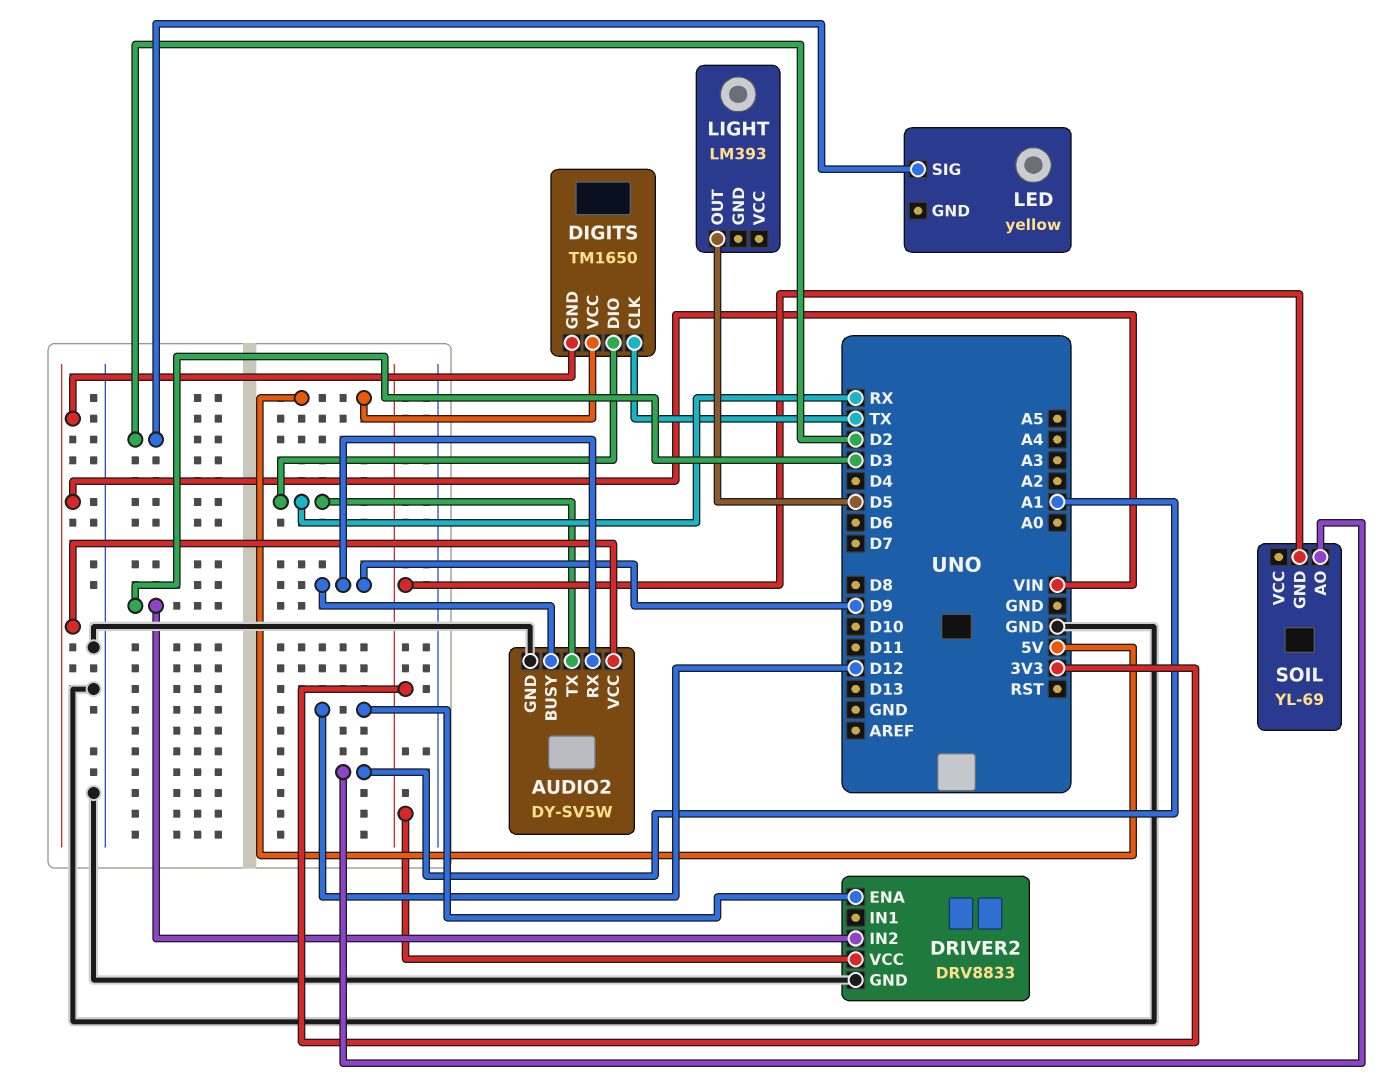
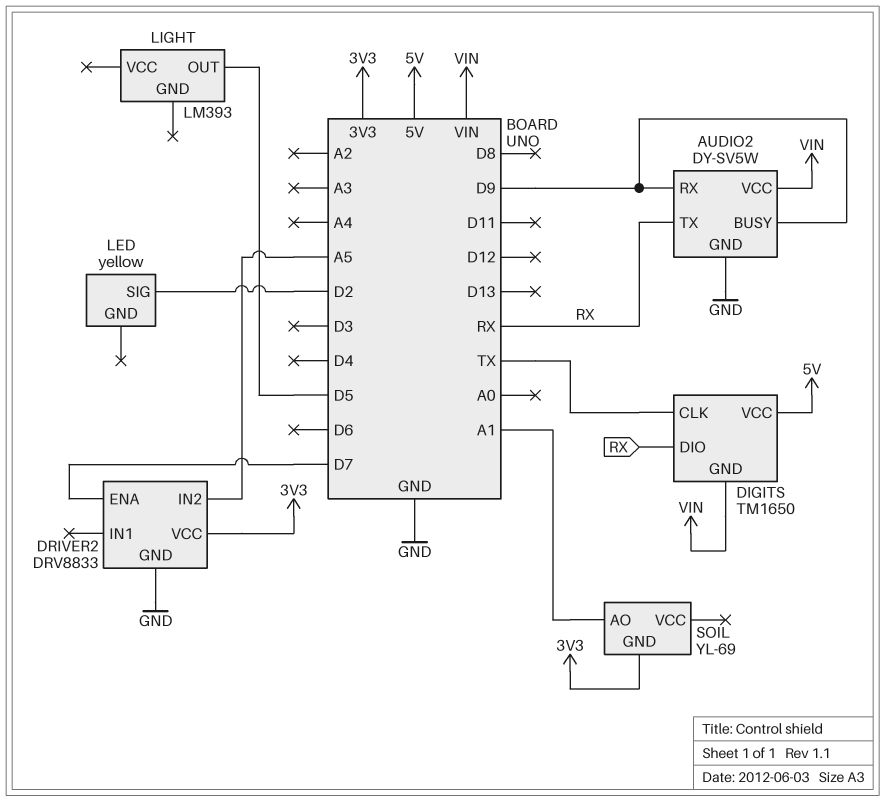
DRIVER2 pin ENA: D12 -> D7
DRIVER2 pin IN2: D3 -> A5

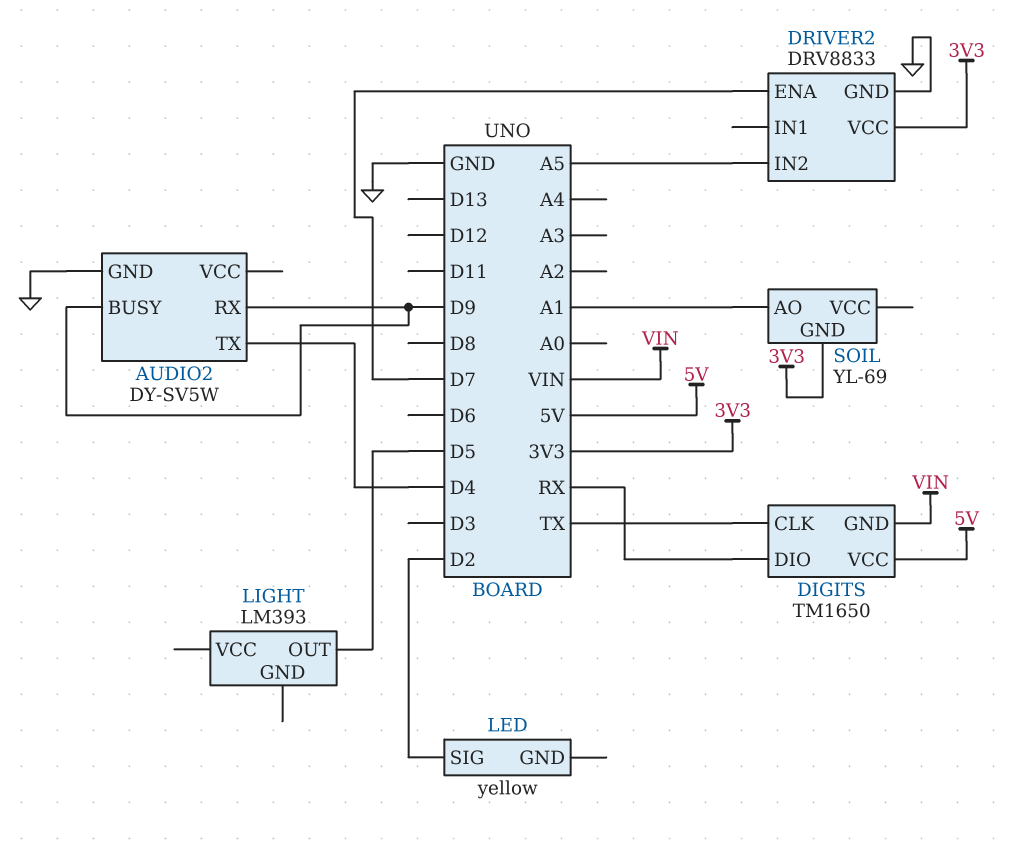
AUDIO2 pin TX: RX -> D4
AUDIO2 pin VCC: VIN -> none

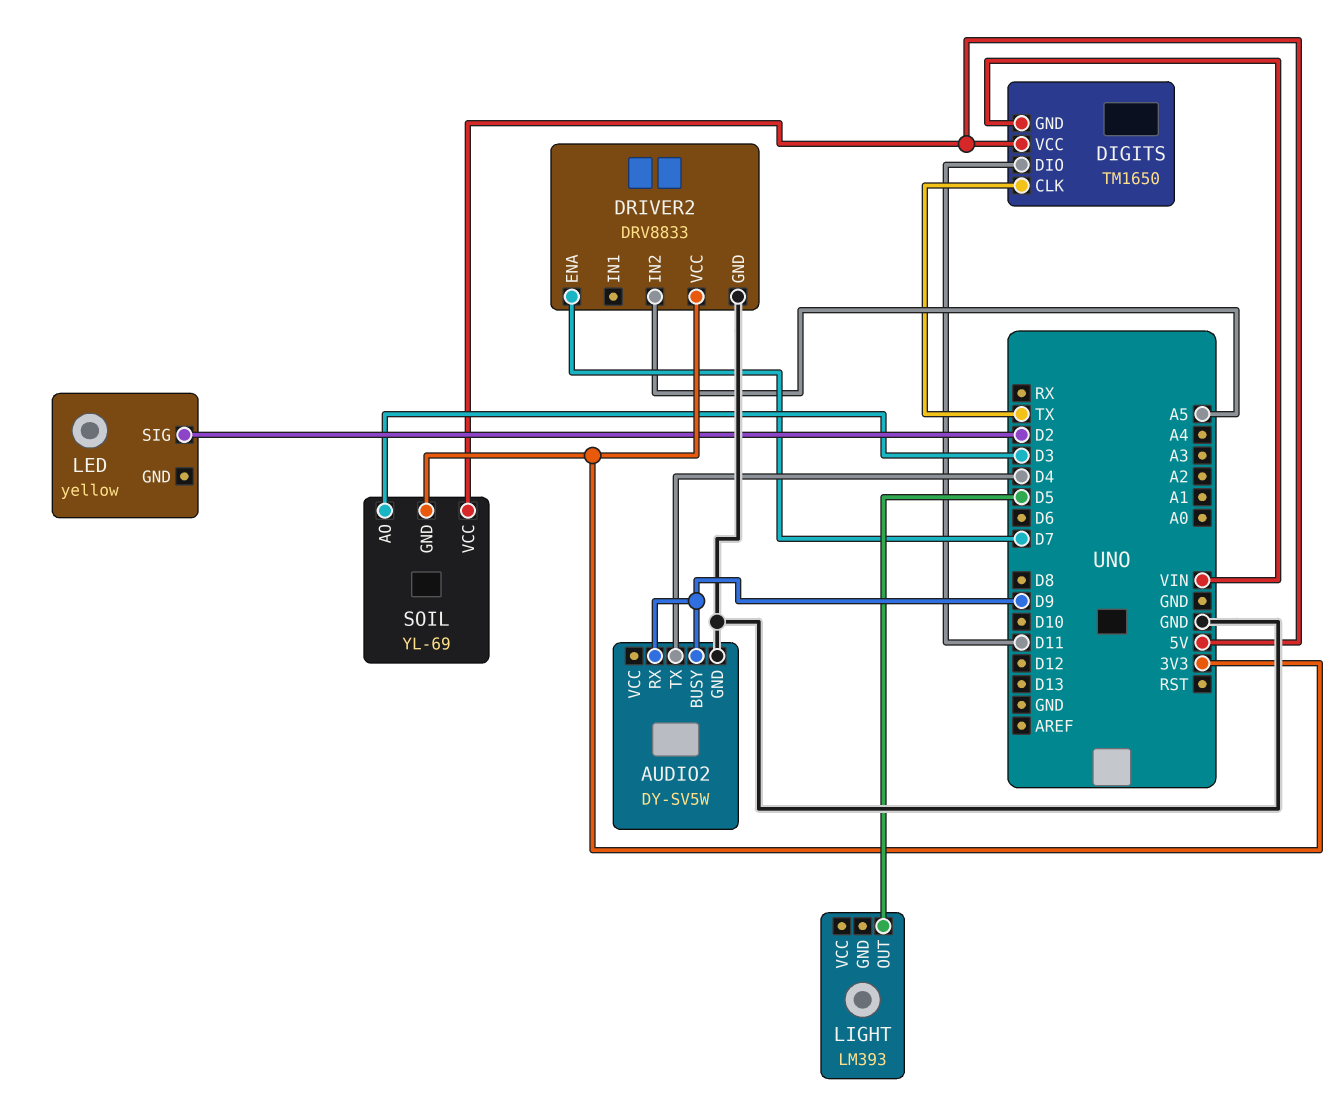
DIGITS pin DIO: RX -> D11
SOIL pin AO: A1 -> D3
SOIL pin VCC: none -> 5V

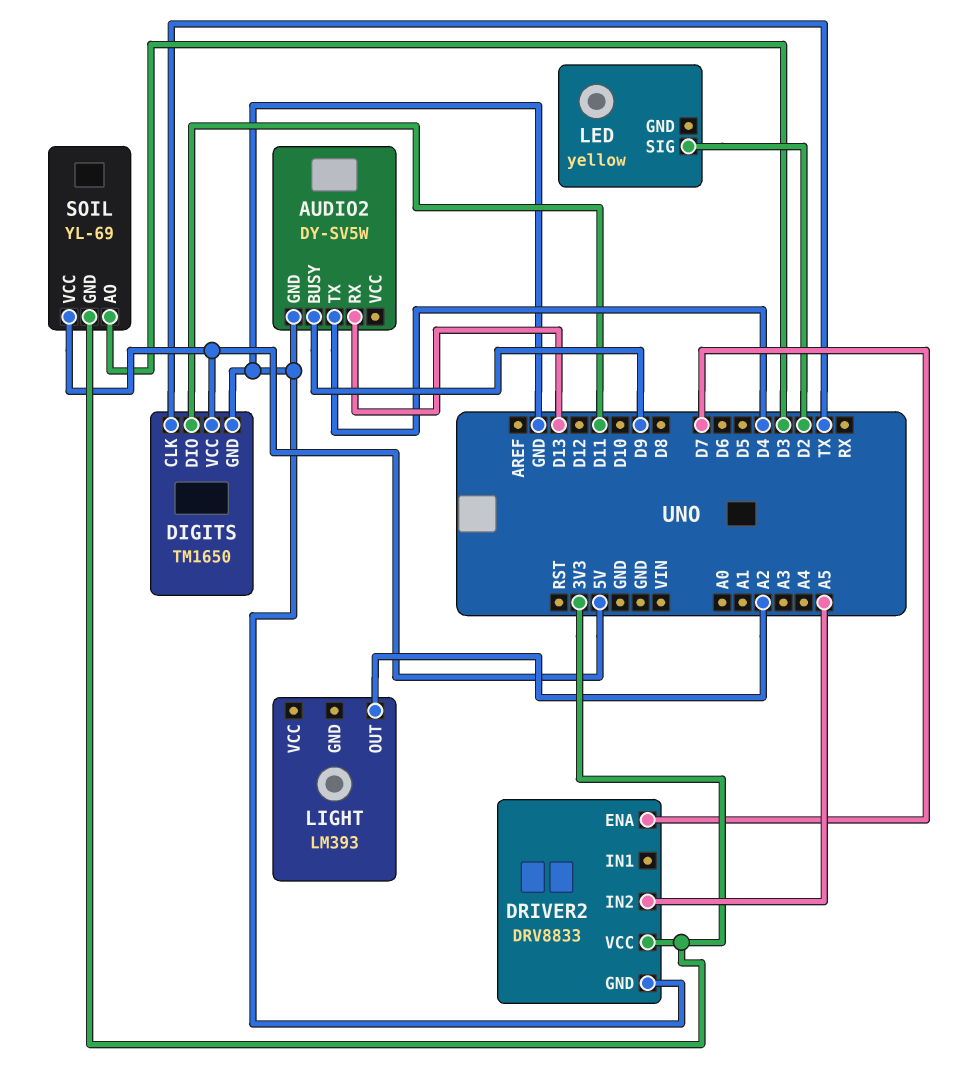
AUDIO2 pin RX: D9 -> D13
DIGITS pin GND: VIN -> GND
LIGHT pin OUT: D5 -> A2

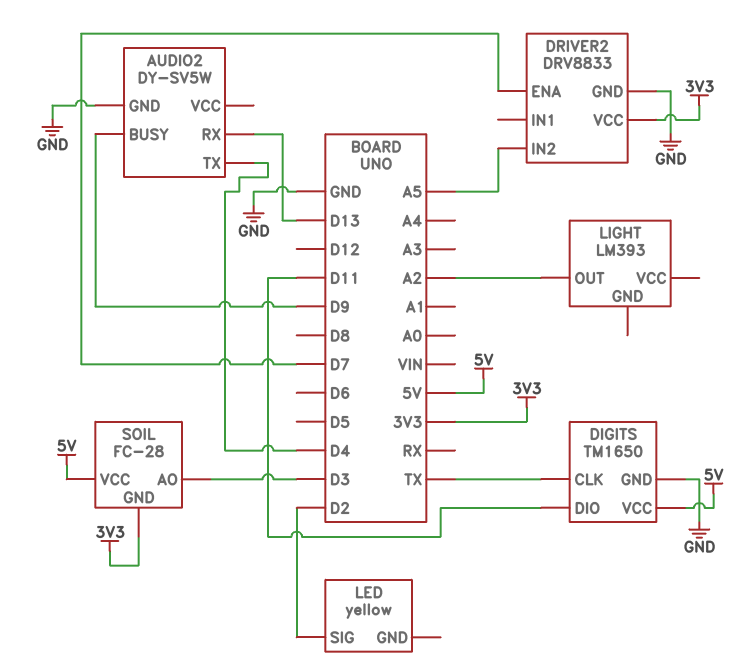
SOIL: YL-69 -> FC-28

